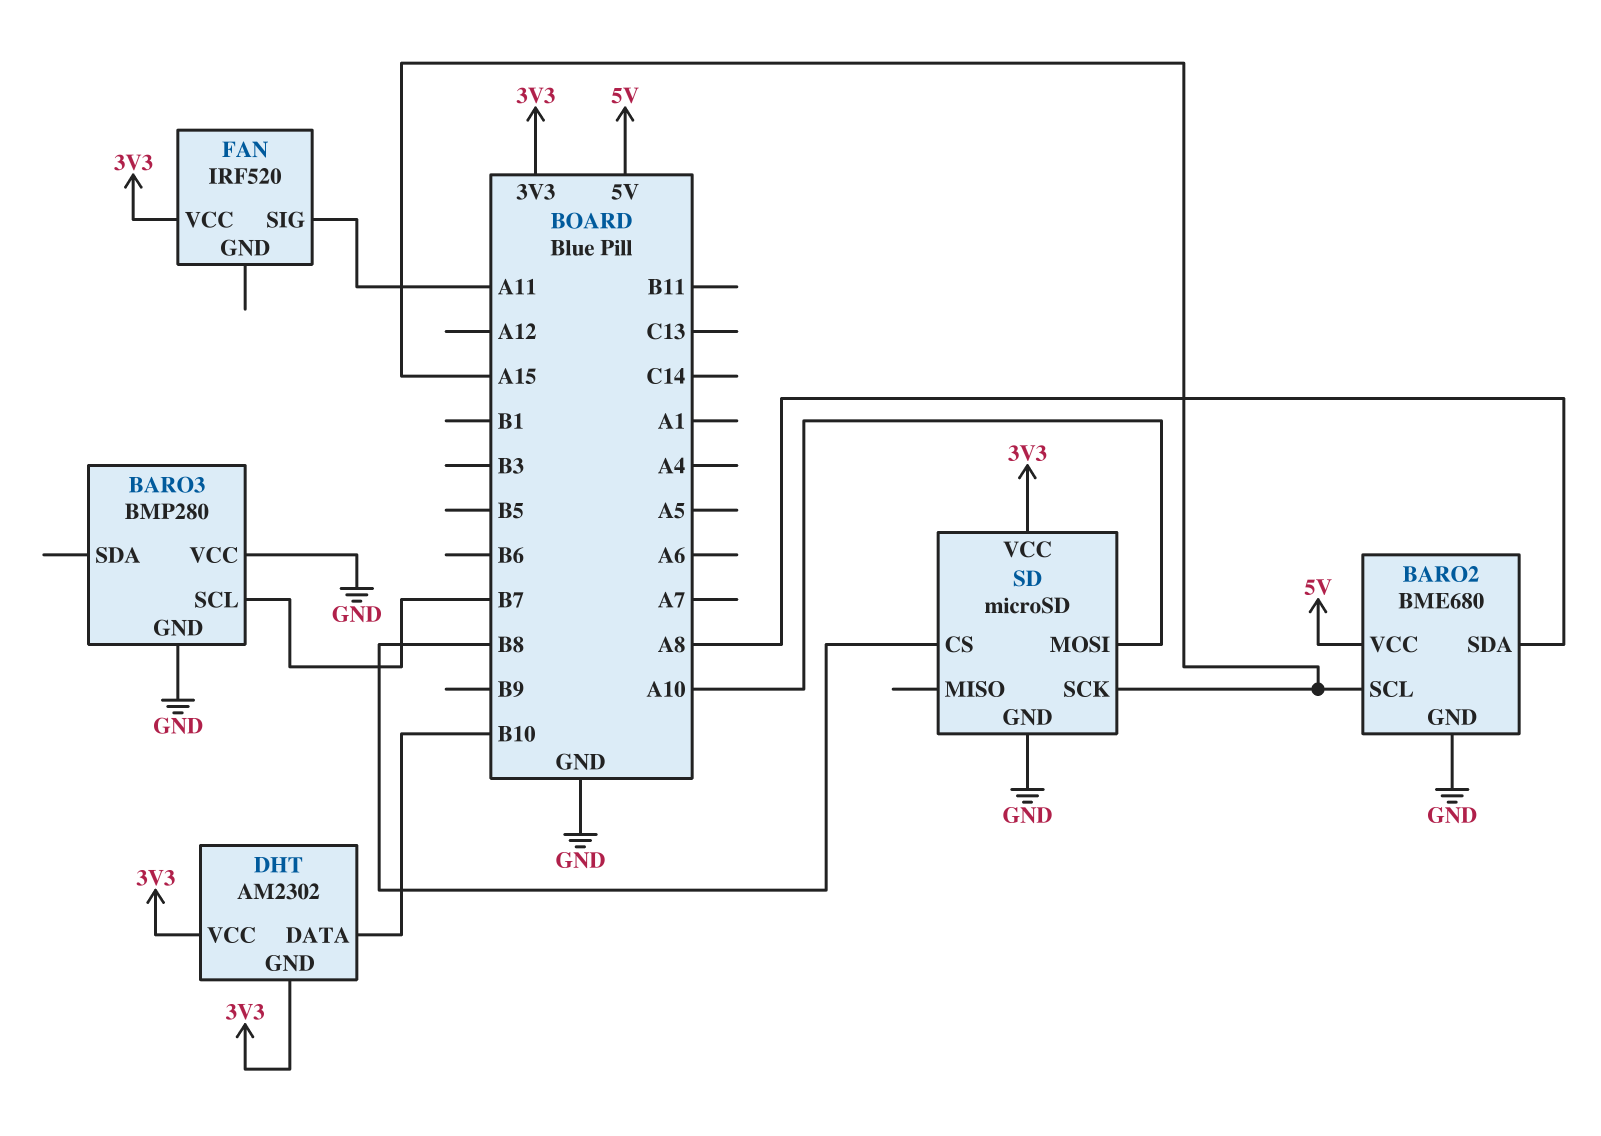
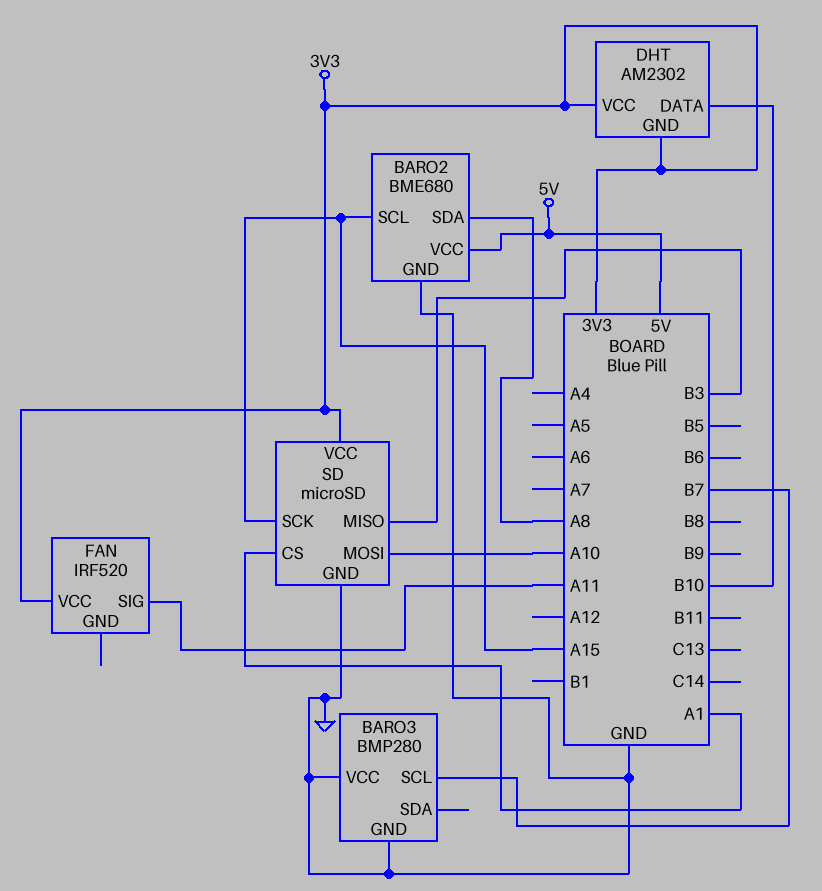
SD pin CS: B8 -> A1
SD pin MISO: none -> B3

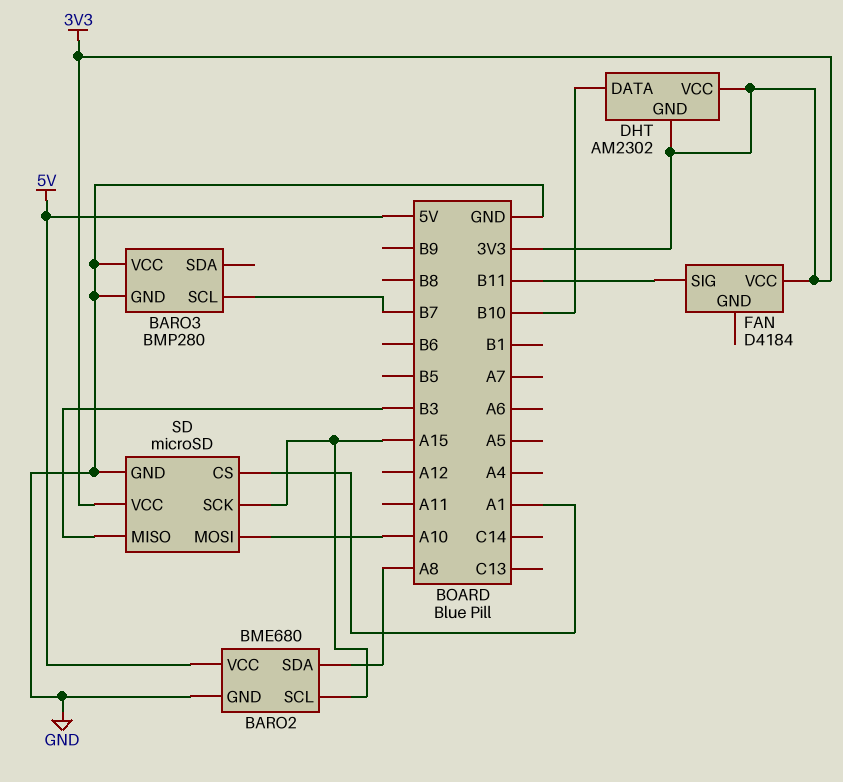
FAN: IRF520 -> D4184
FAN pin SIG: A11 -> B11

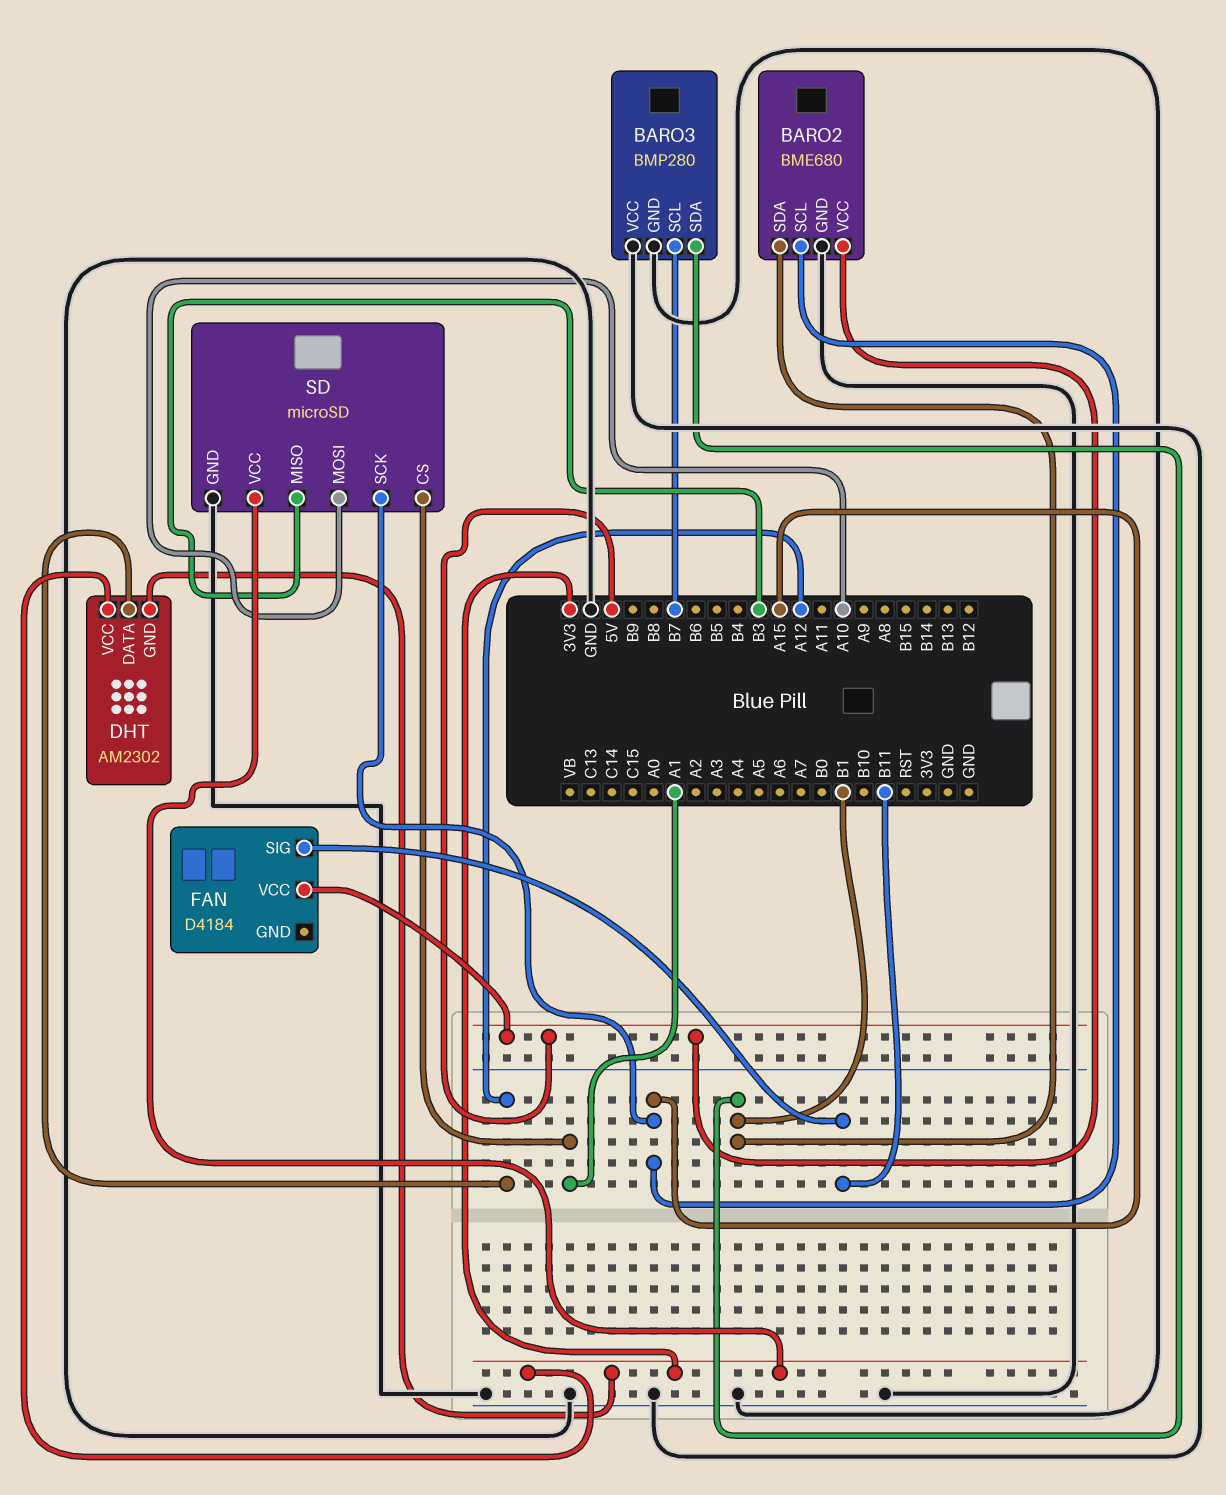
BARO2 pin SDA: A8 -> B1
BARO3 pin SDA: none -> B1
DHT pin DATA: B10 -> A12
FAN pin VCC: 3V3 -> 5V

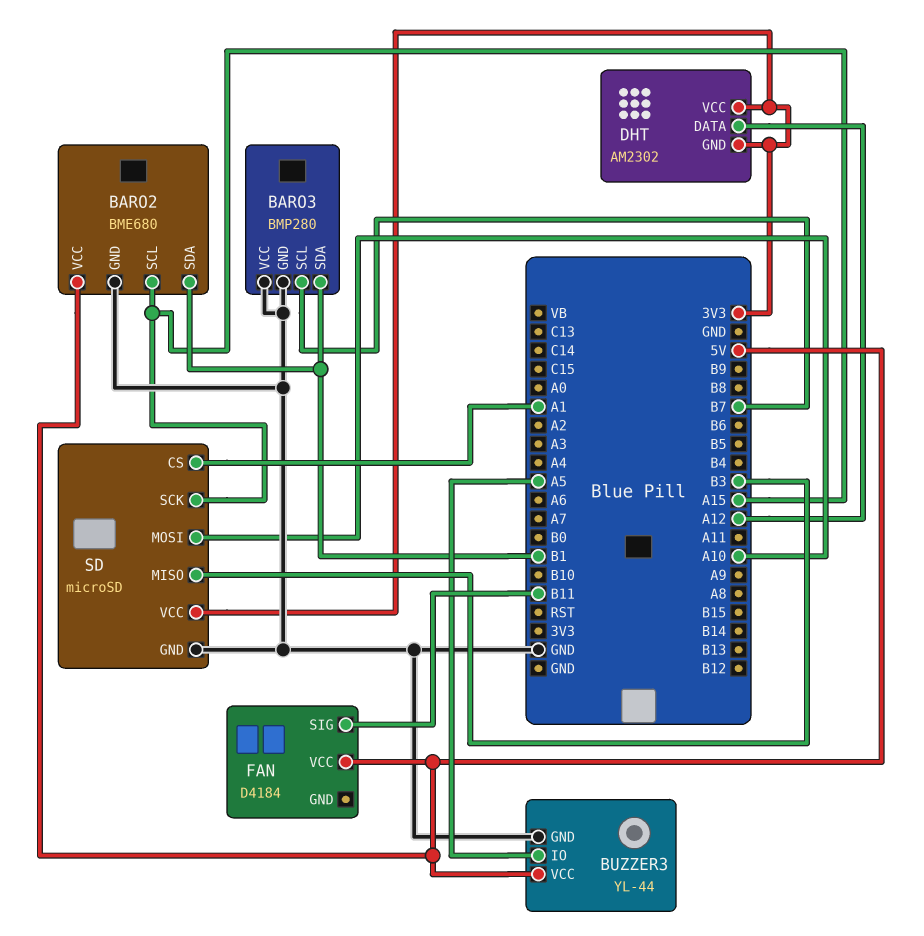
BUZZER3: none -> YL-44
BUZZER3 pin GND: none -> GND
BUZZER3 pin IO: none -> A5
BUZZER3 pin VCC: none -> 5V

